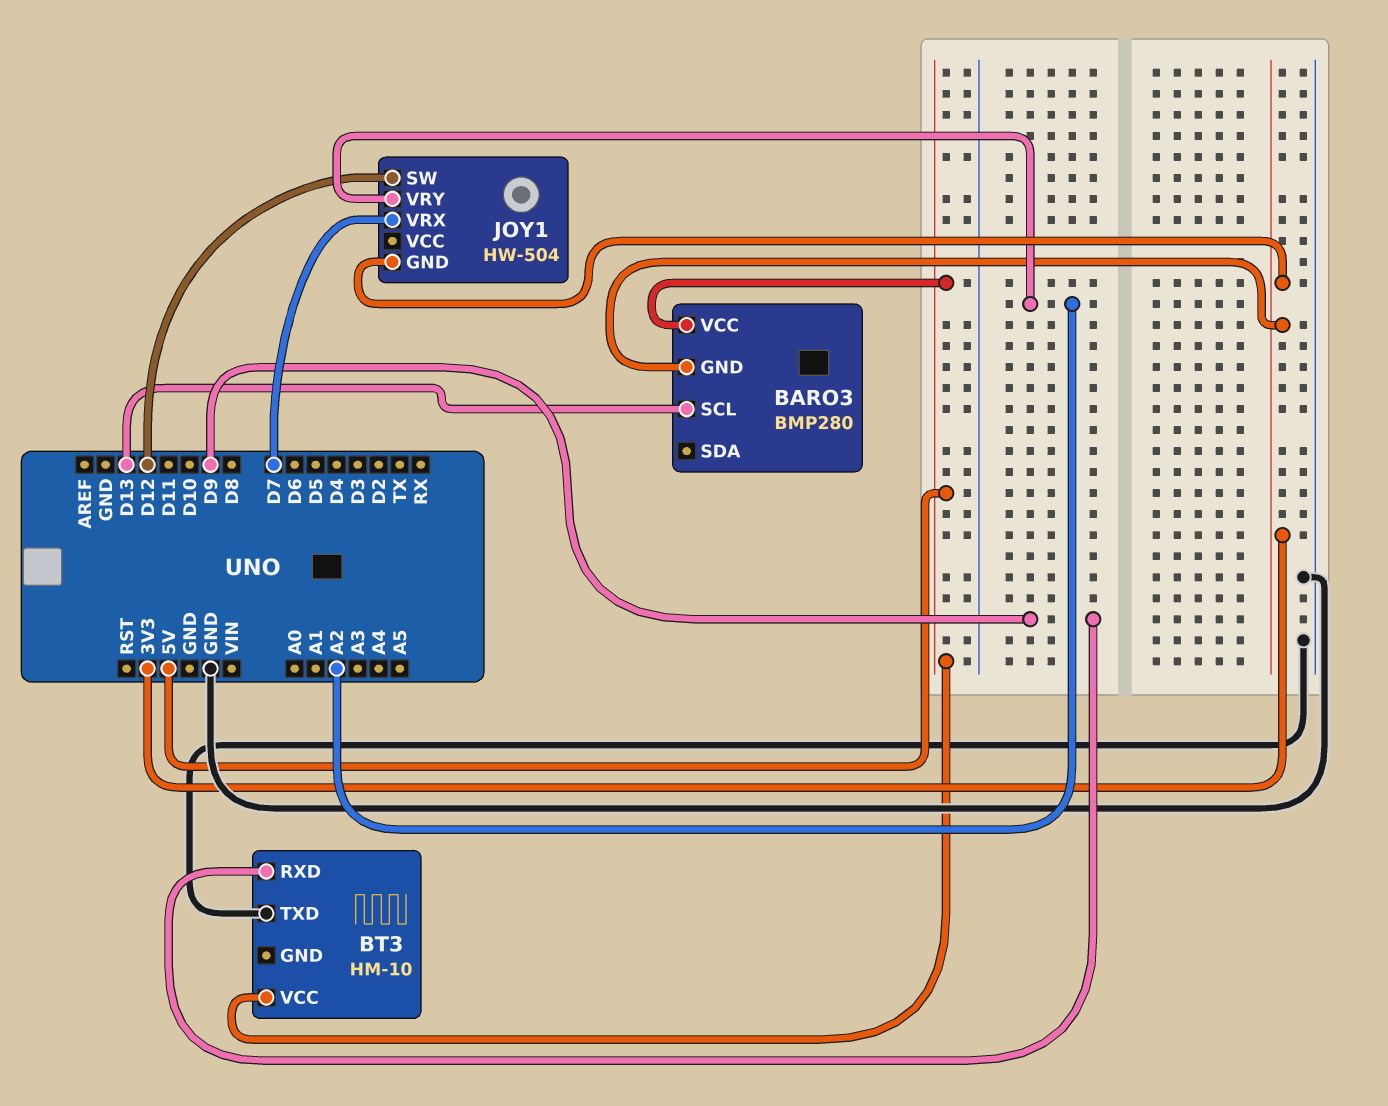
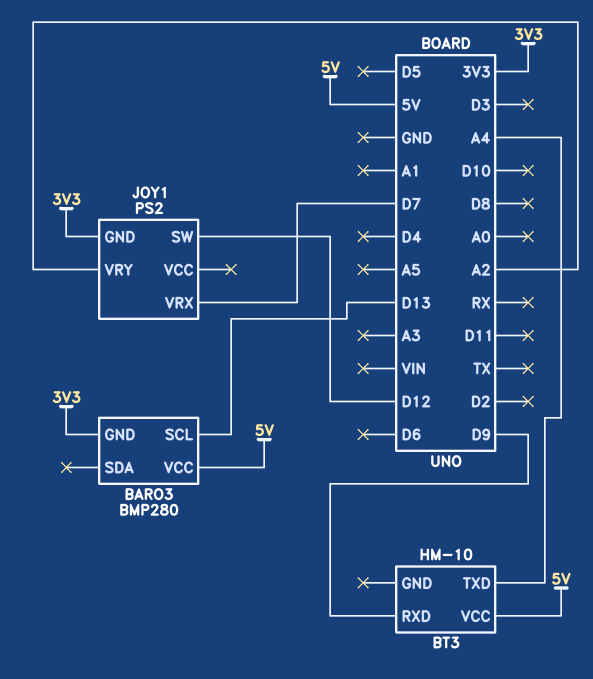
BT3 pin TXD: GND -> A4
JOY1: HW-504 -> PS2

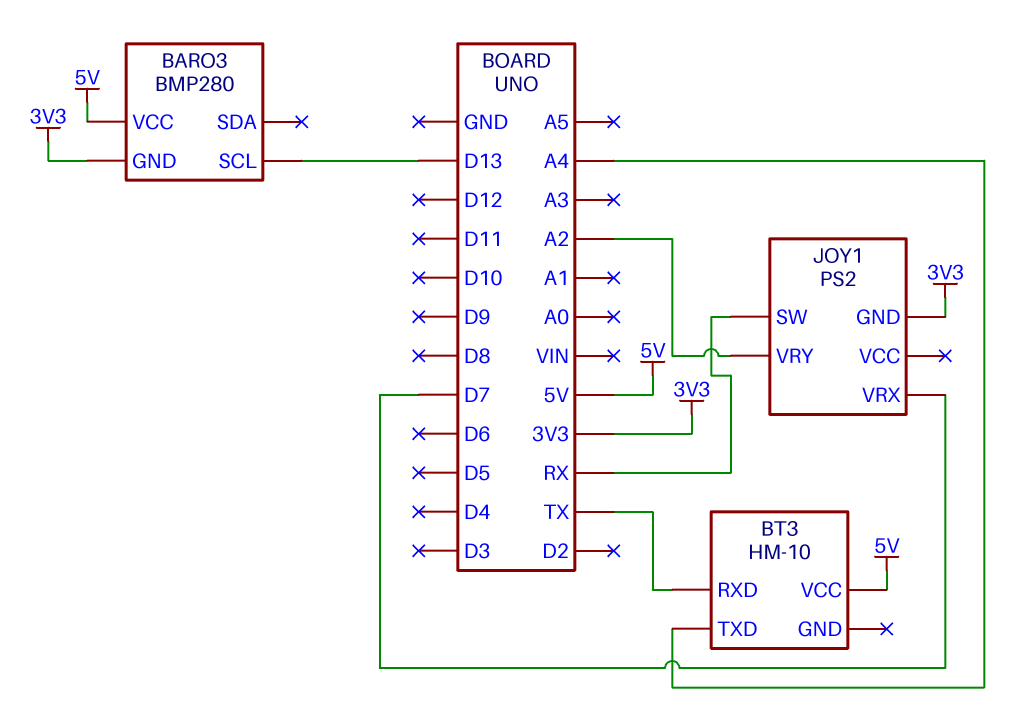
BT3 pin RXD: D9 -> TX
JOY1 pin SW: D12 -> RX

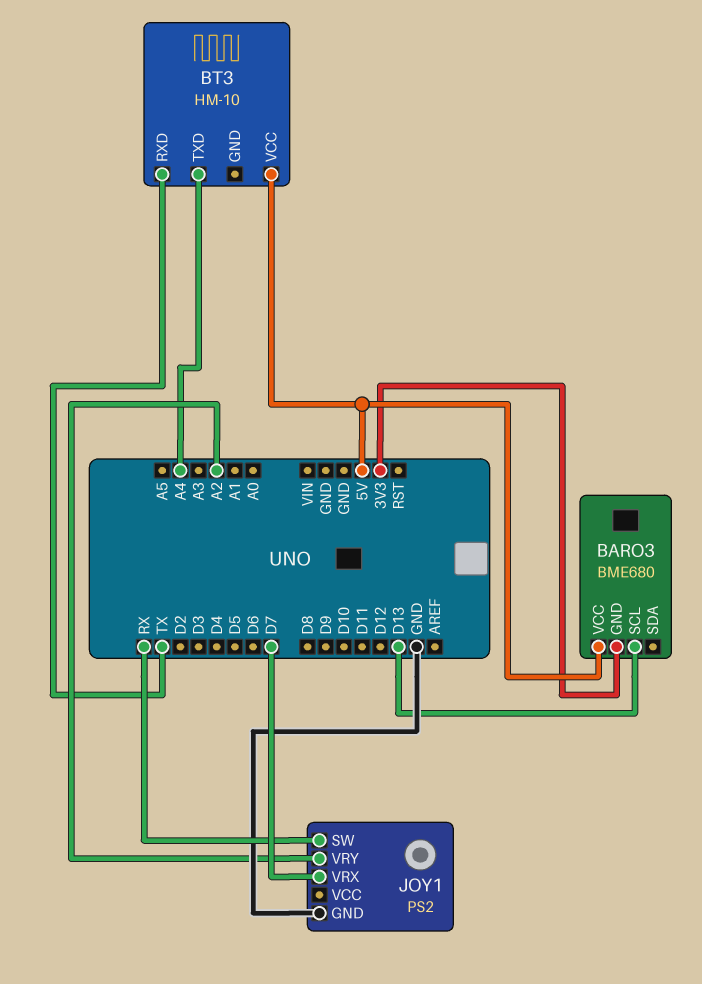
BARO3: BMP280 -> BME680
JOY1 pin GND: 3V3 -> GND

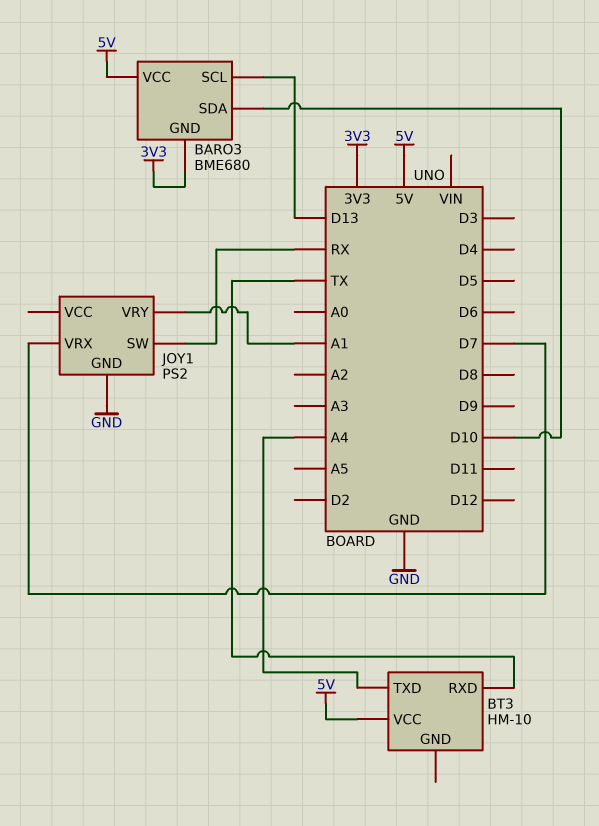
BARO3 pin SDA: none -> D10
JOY1 pin VRY: A2 -> A1

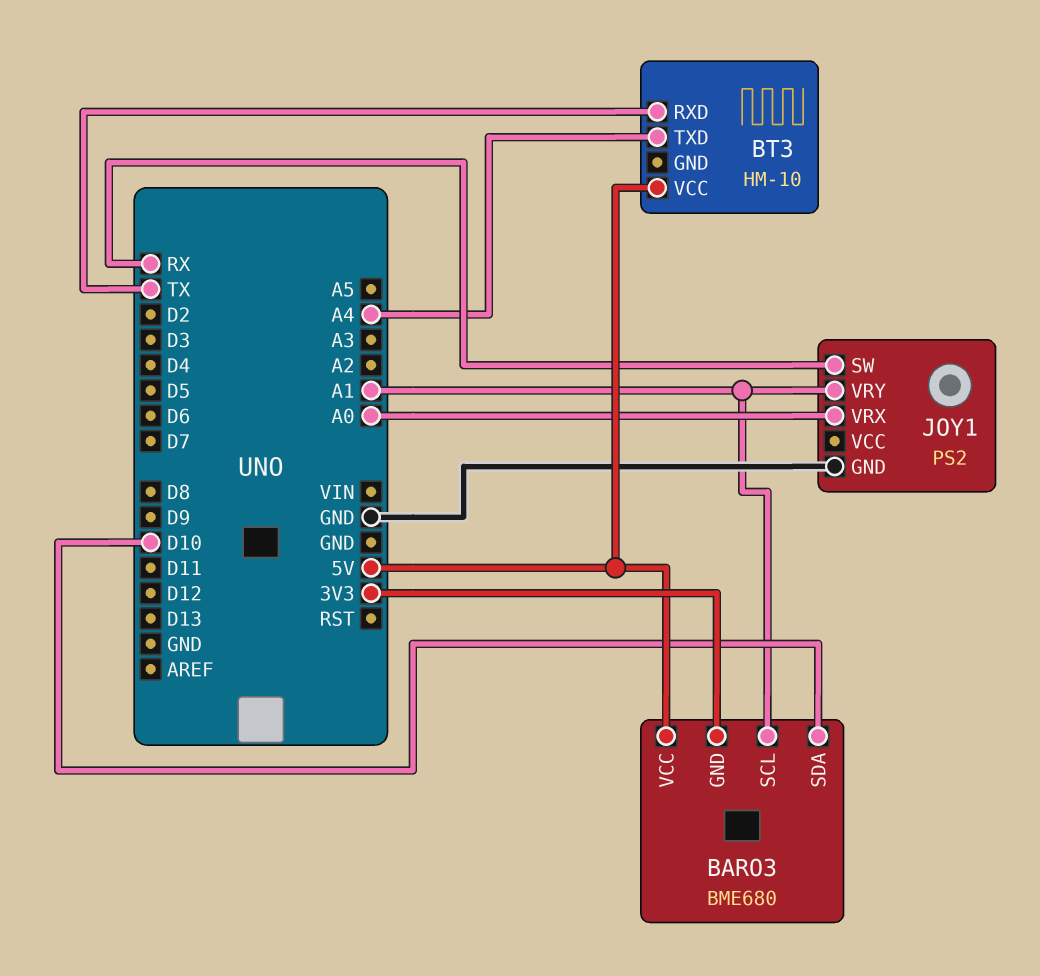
BARO3 pin SCL: D13 -> A1
JOY1 pin VRX: D7 -> A0

